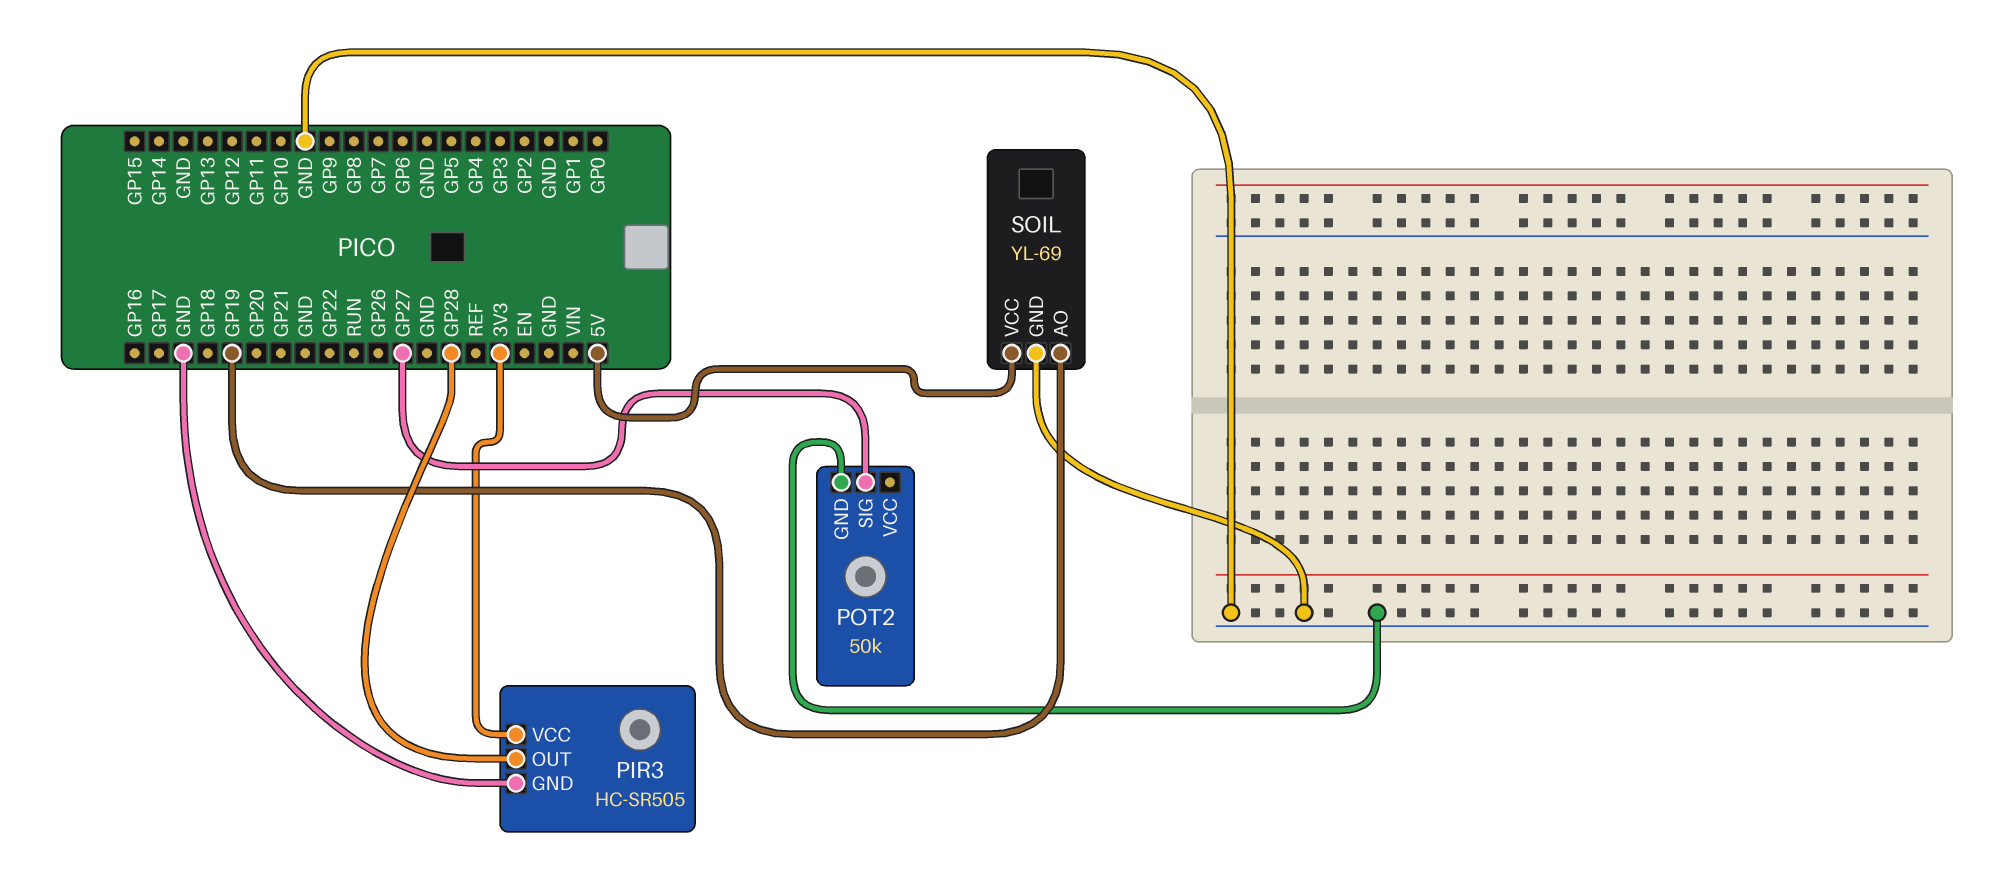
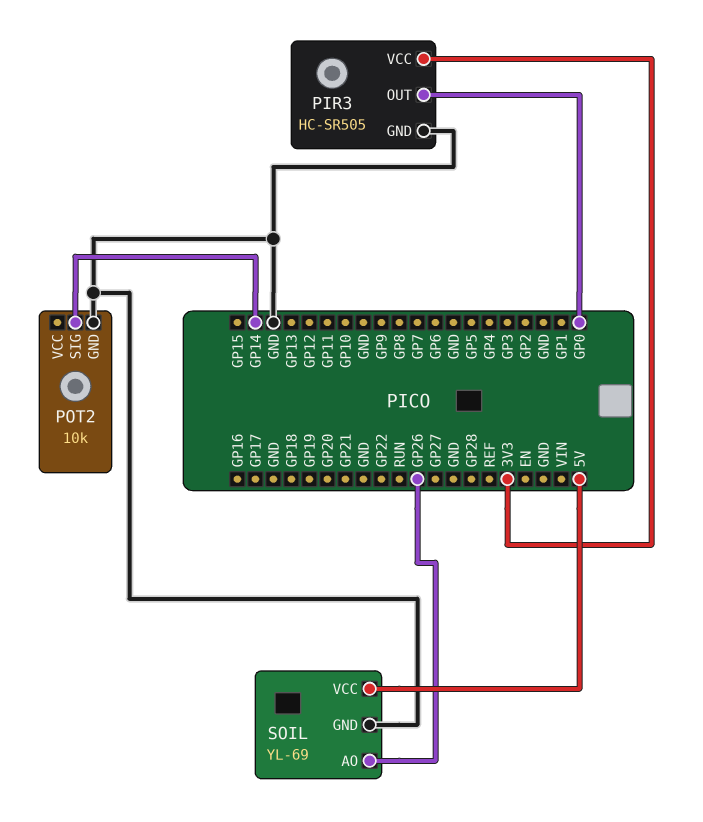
PIR3 pin OUT: GP28 -> GP0
POT2: 50k -> 10k
POT2 pin SIG: GP27 -> GP14
SOIL pin AO: GP19 -> GP26

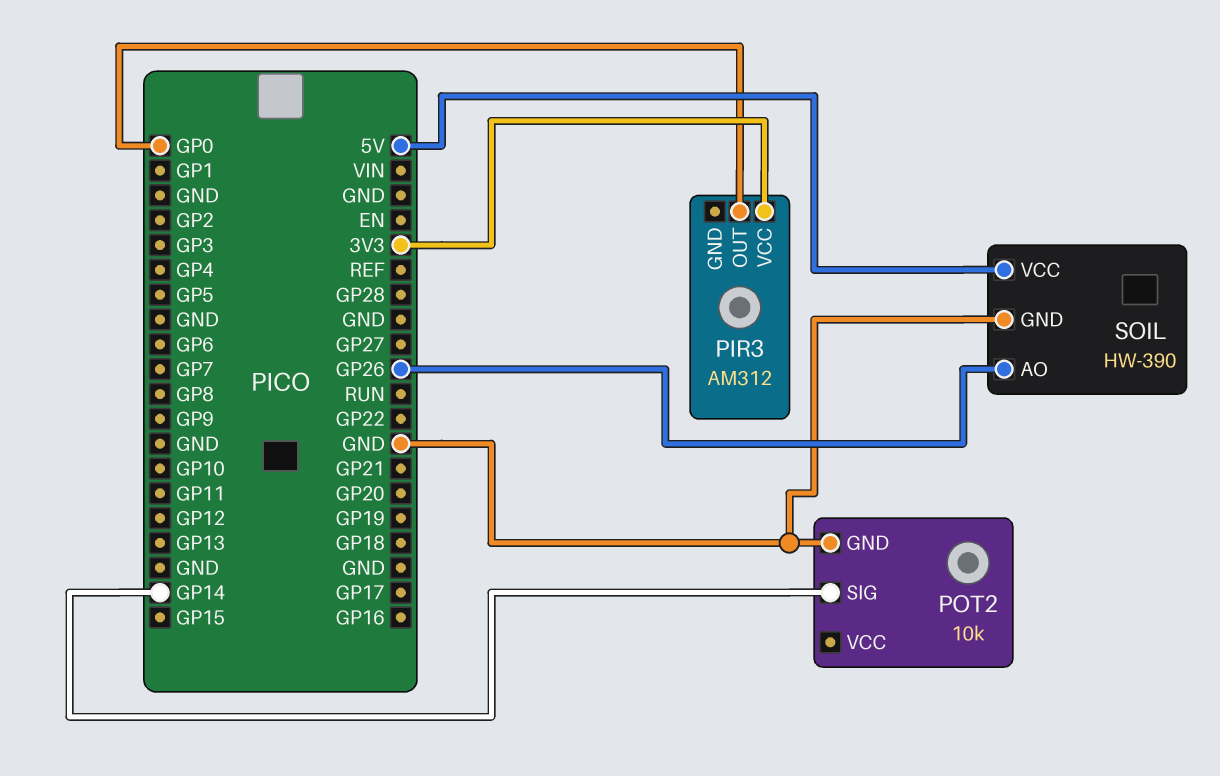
PIR3: HC-SR505 -> AM312
PIR3 pin GND: GND -> none
SOIL: YL-69 -> HW-390

